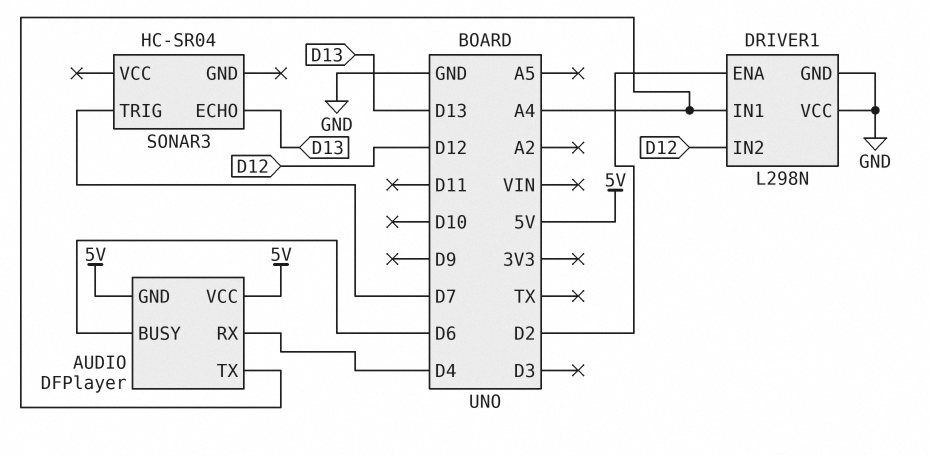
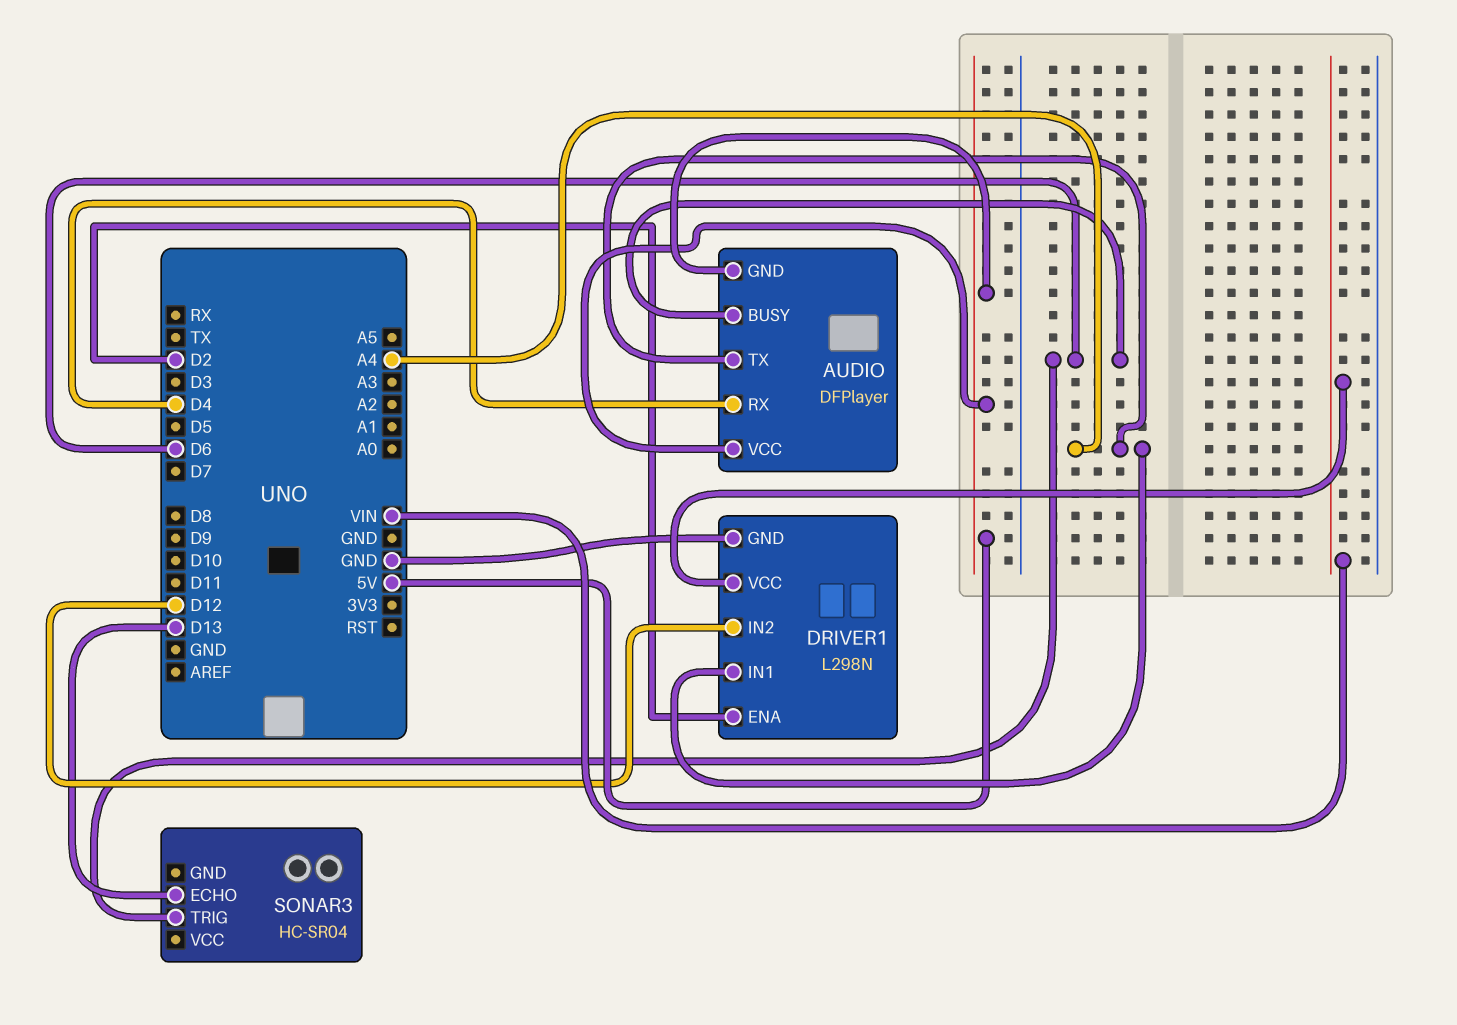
DRIVER1 pin VCC: GND -> VIN
SONAR3 pin TRIG: D7 -> D6

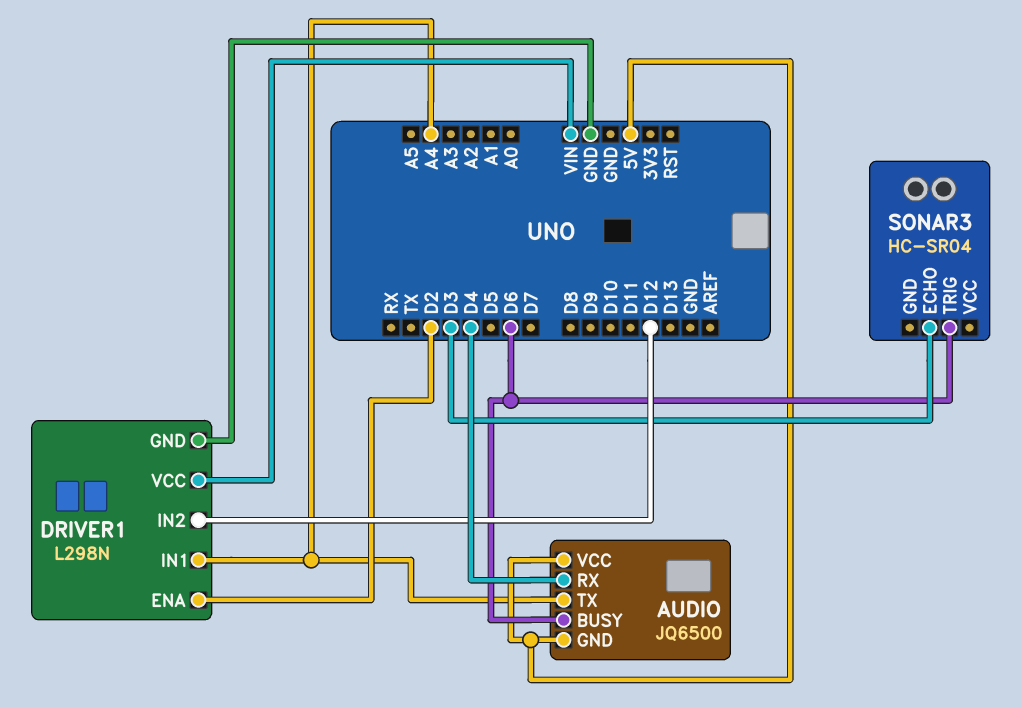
AUDIO: DFPlayer -> JQ6500
SONAR3 pin ECHO: D13 -> D3

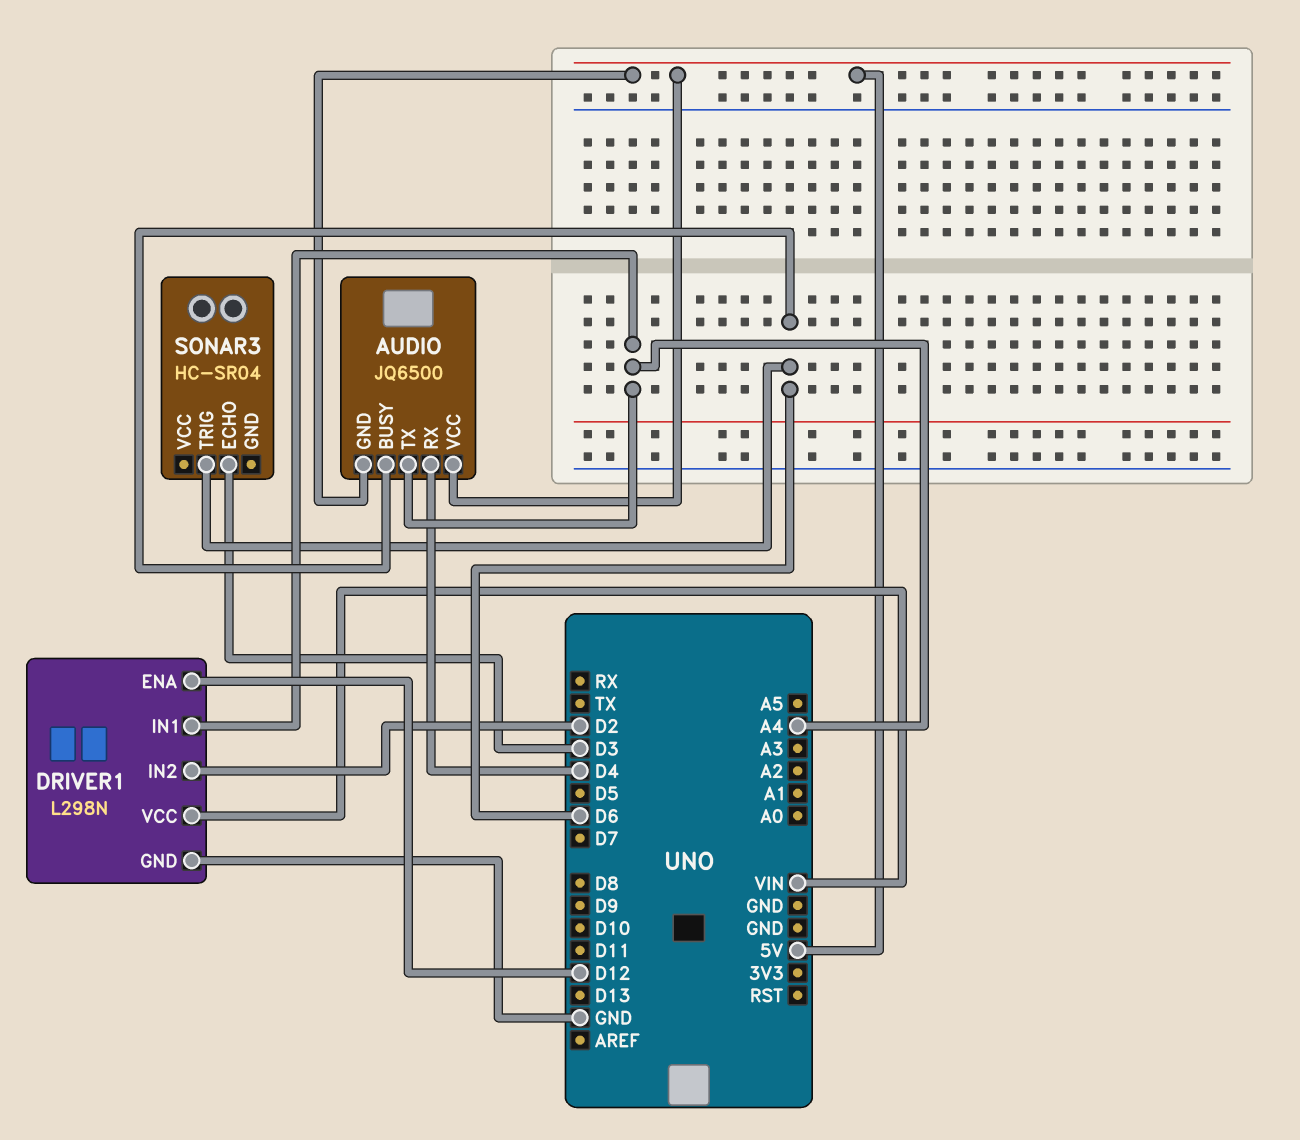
DRIVER1 pin ENA: D2 -> D12
DRIVER1 pin IN2: D12 -> D2

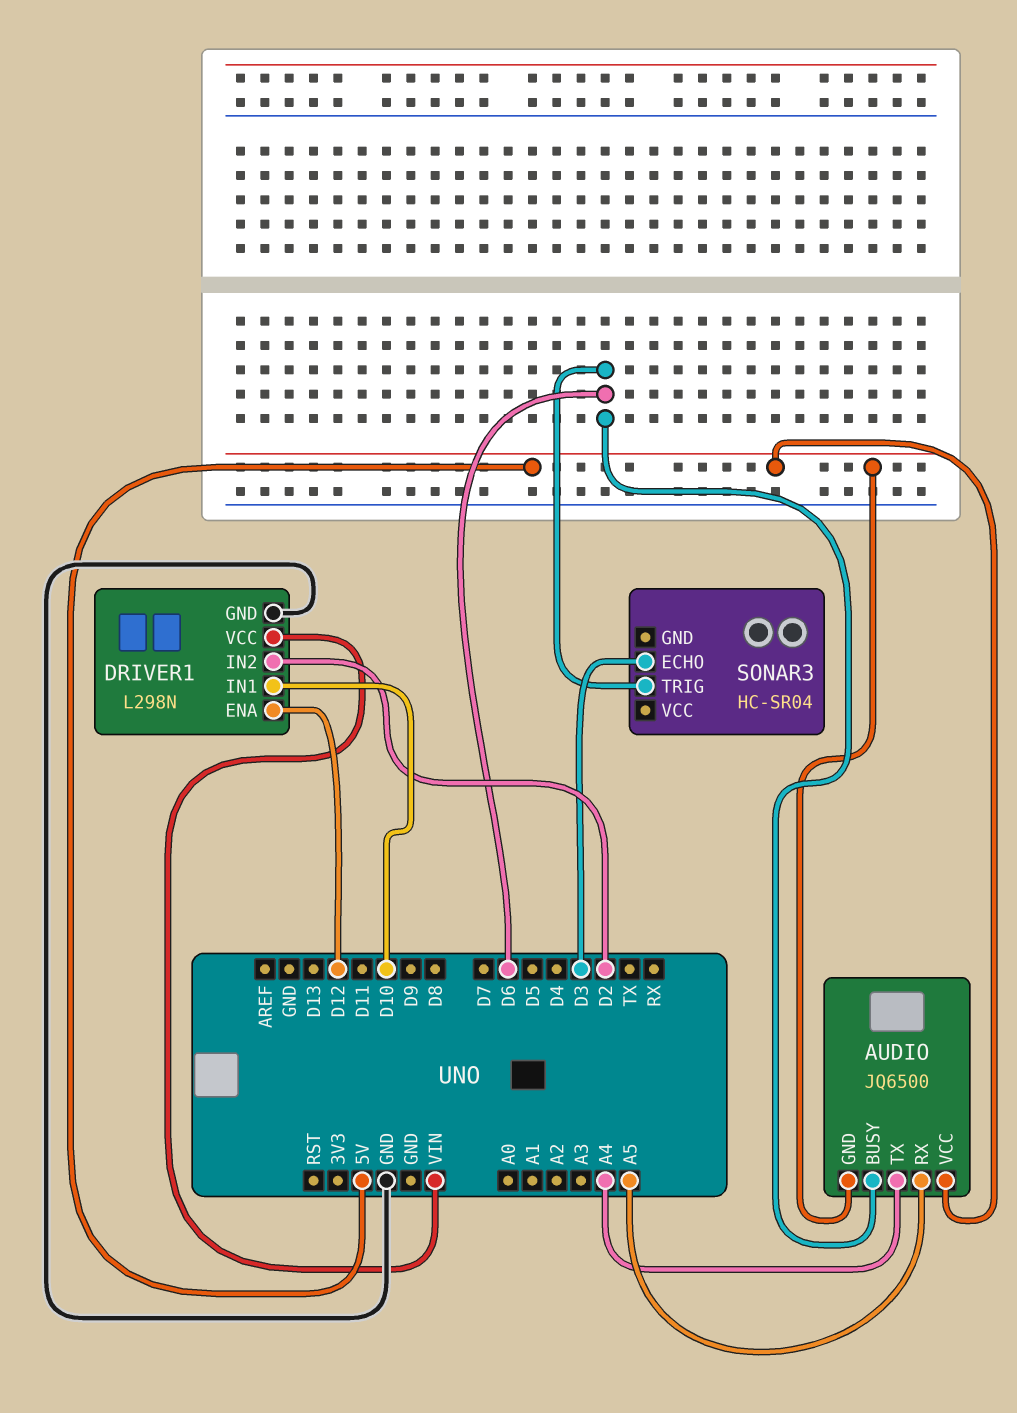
AUDIO pin RX: D4 -> A5
DRIVER1 pin IN1: A4 -> D10

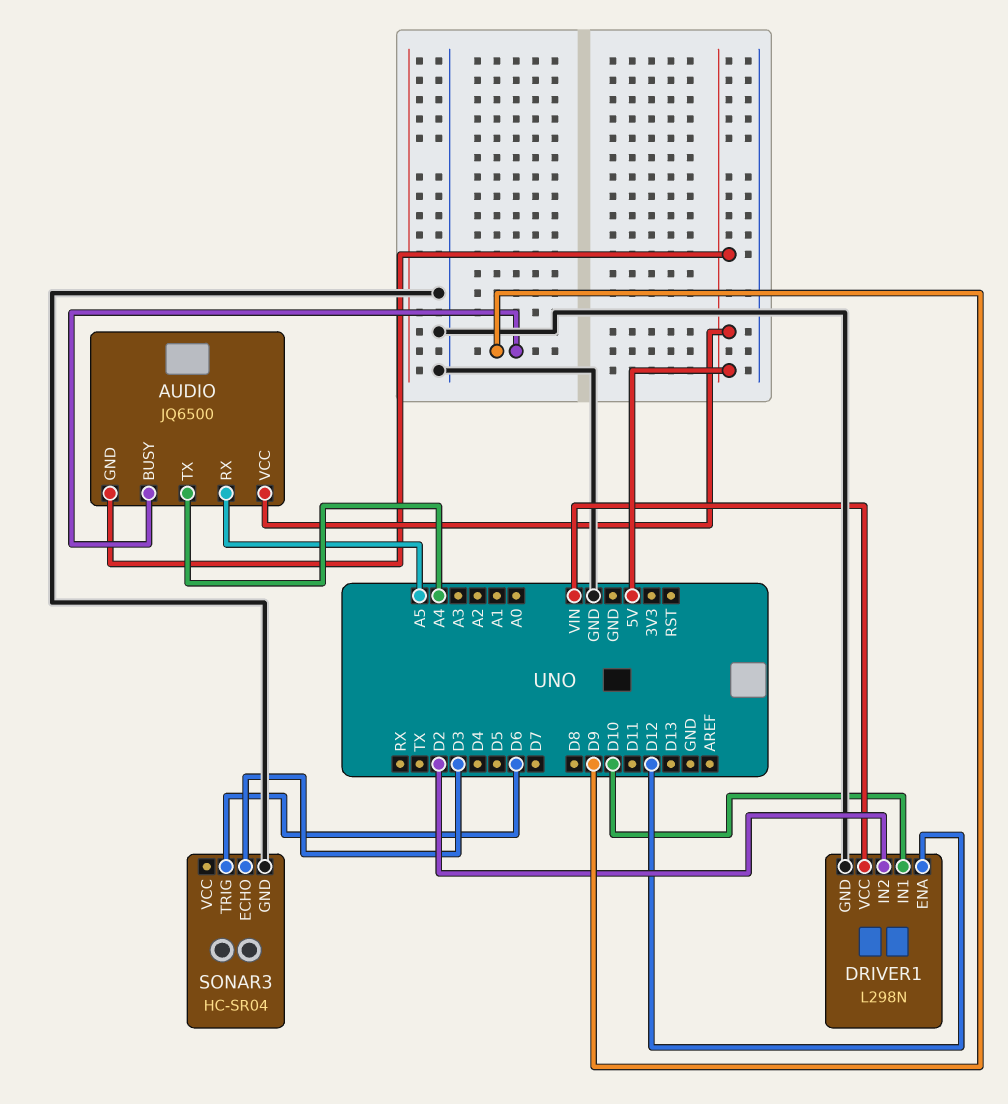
AUDIO pin BUSY: D6 -> D9
SONAR3 pin GND: none -> GND

